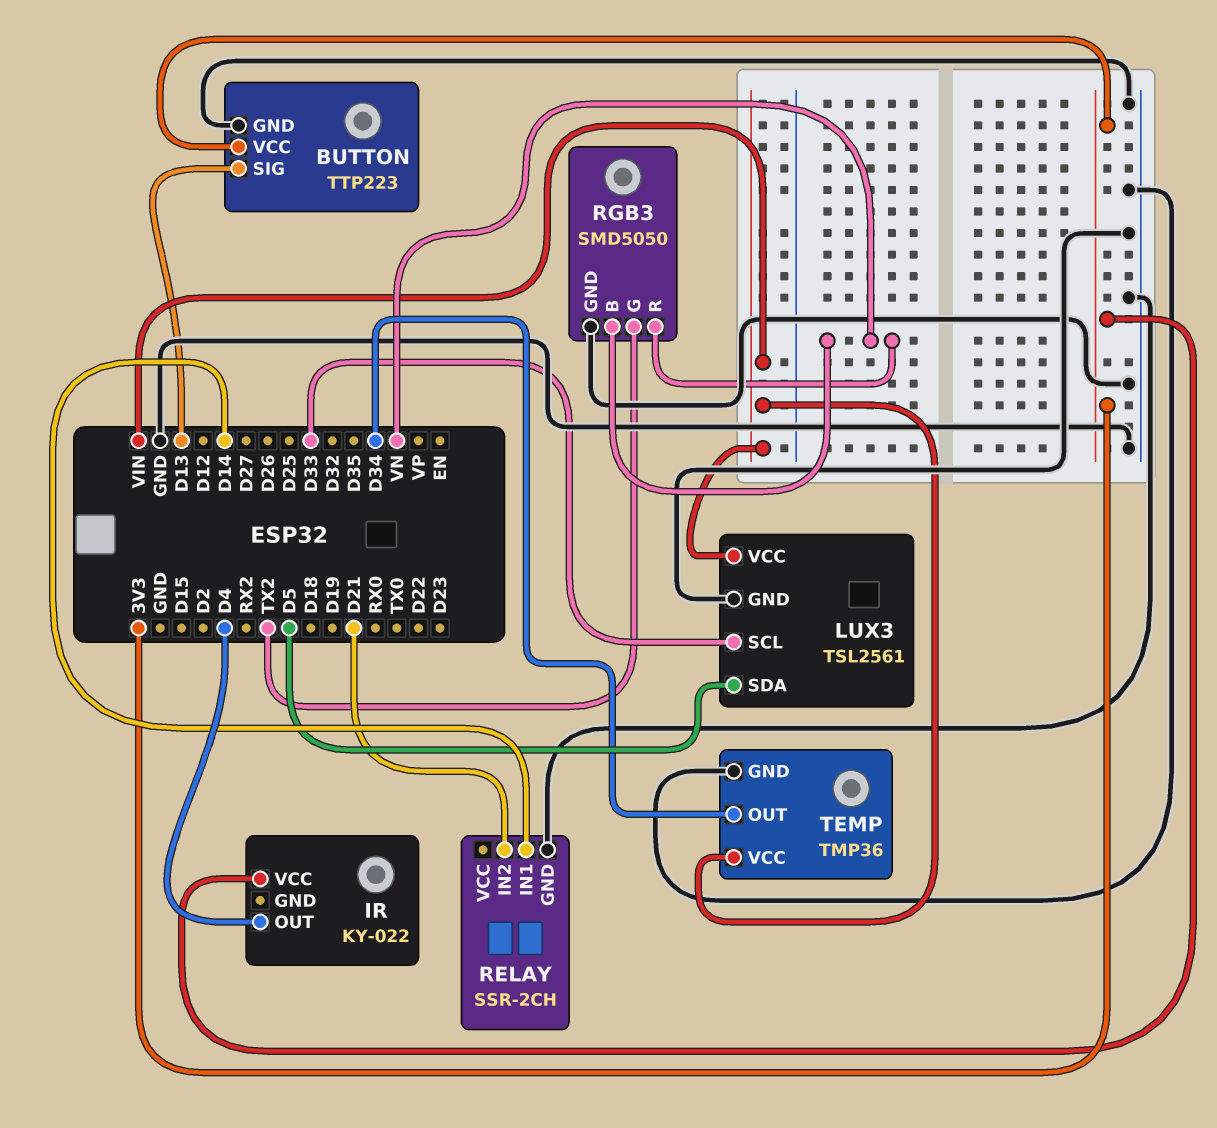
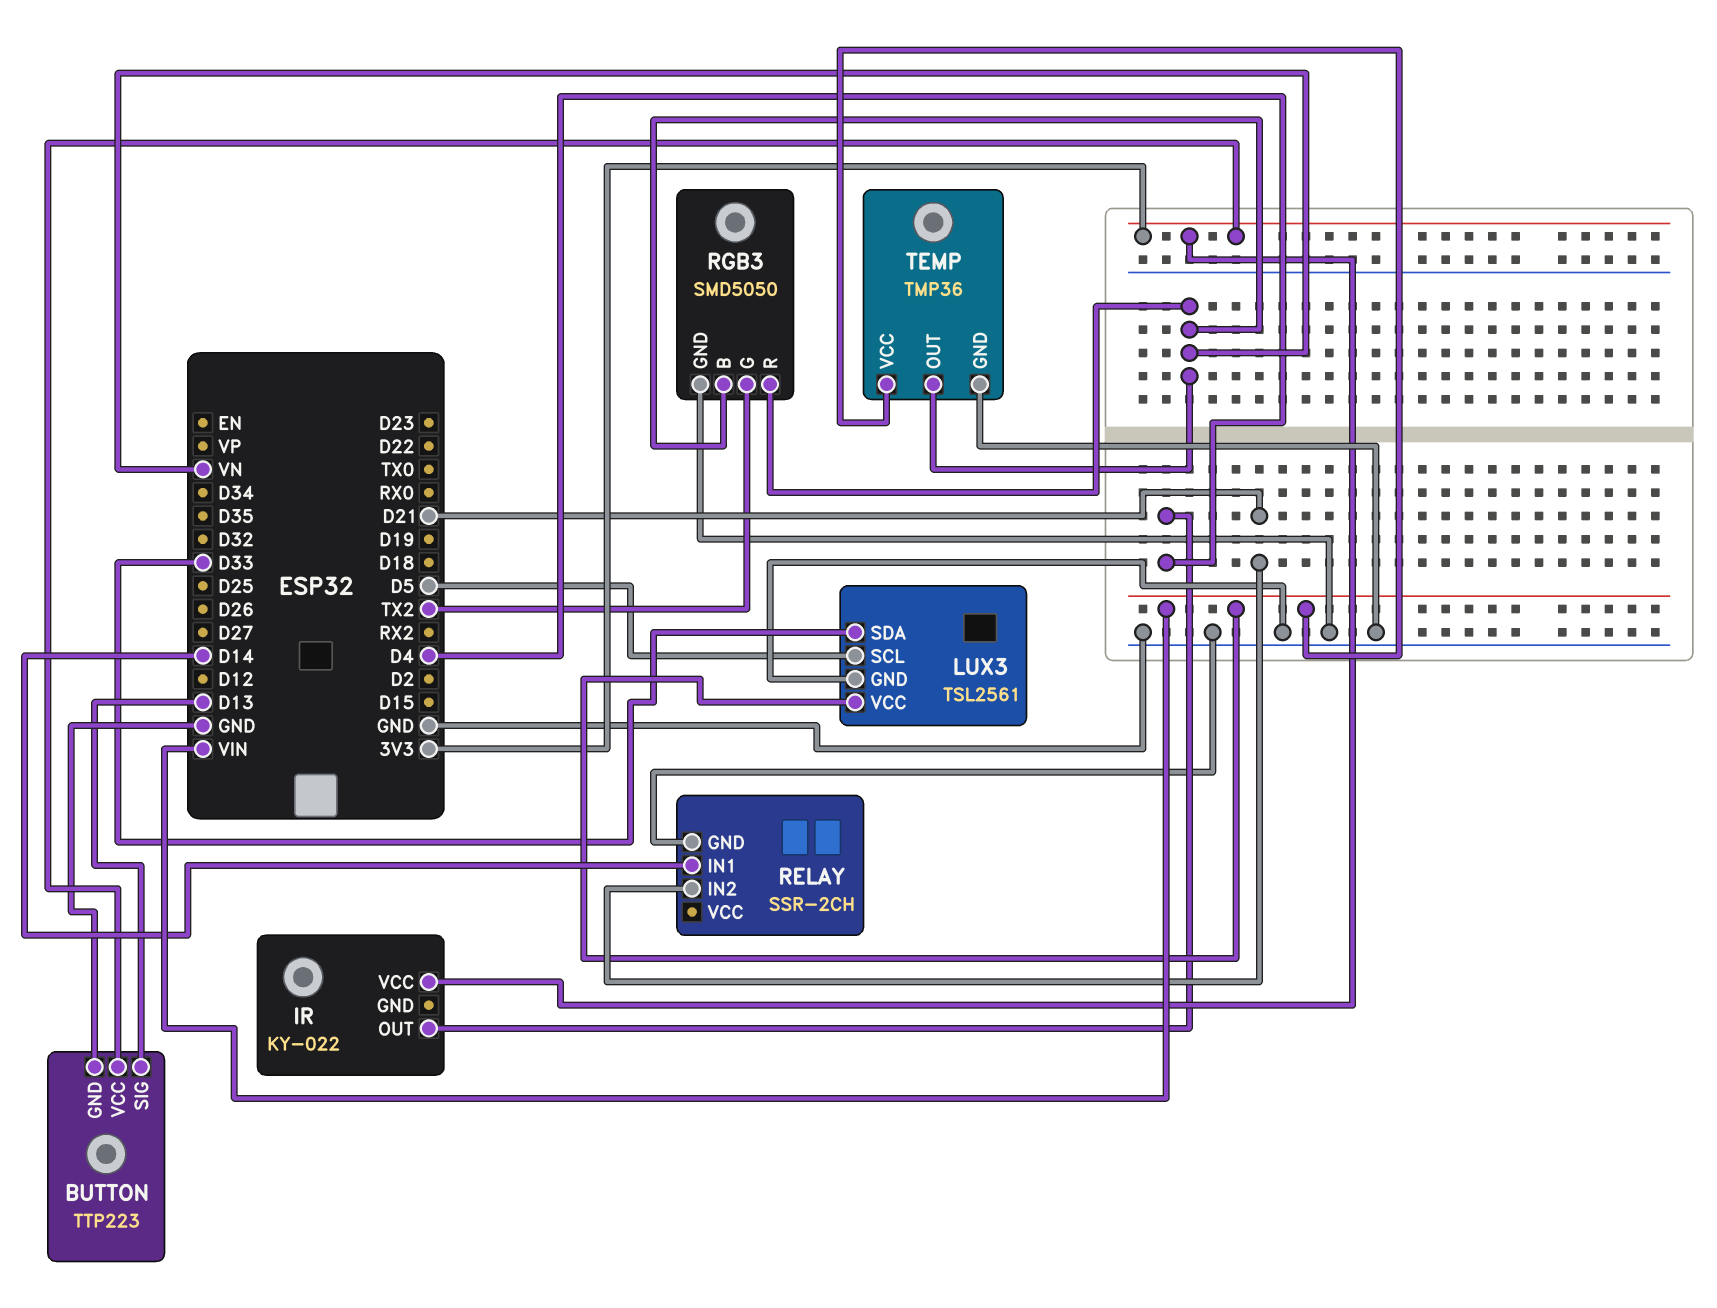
LUX3 pin SCL: D33 -> D5
LUX3 pin SDA: D5 -> D33
TEMP pin OUT: D34 -> VN

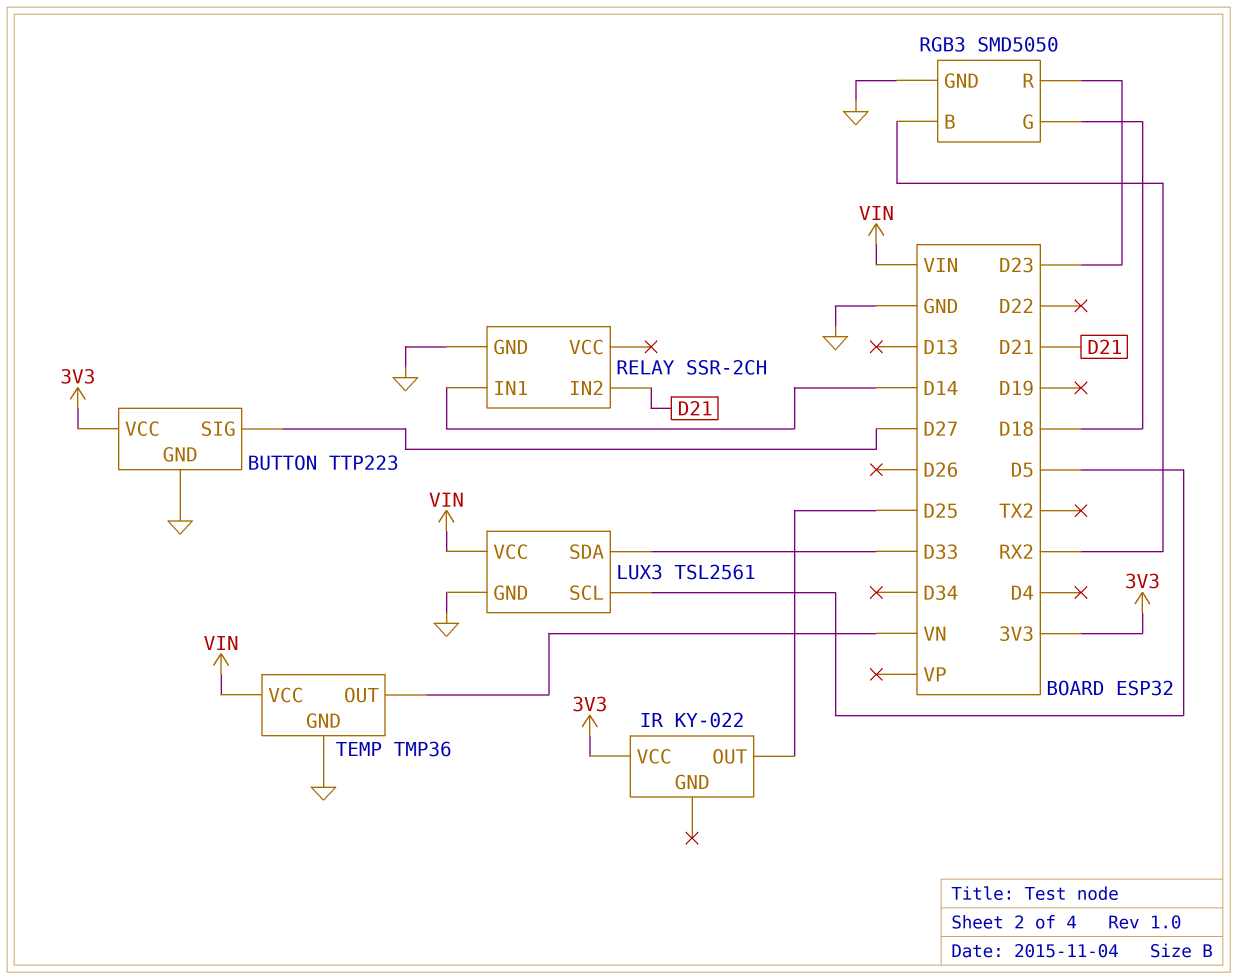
BUTTON pin SIG: D13 -> D27
IR pin OUT: D4 -> D25
RGB3 pin B: VN -> RX2
RGB3 pin G: TX2 -> D18
RGB3 pin R: VN -> D23

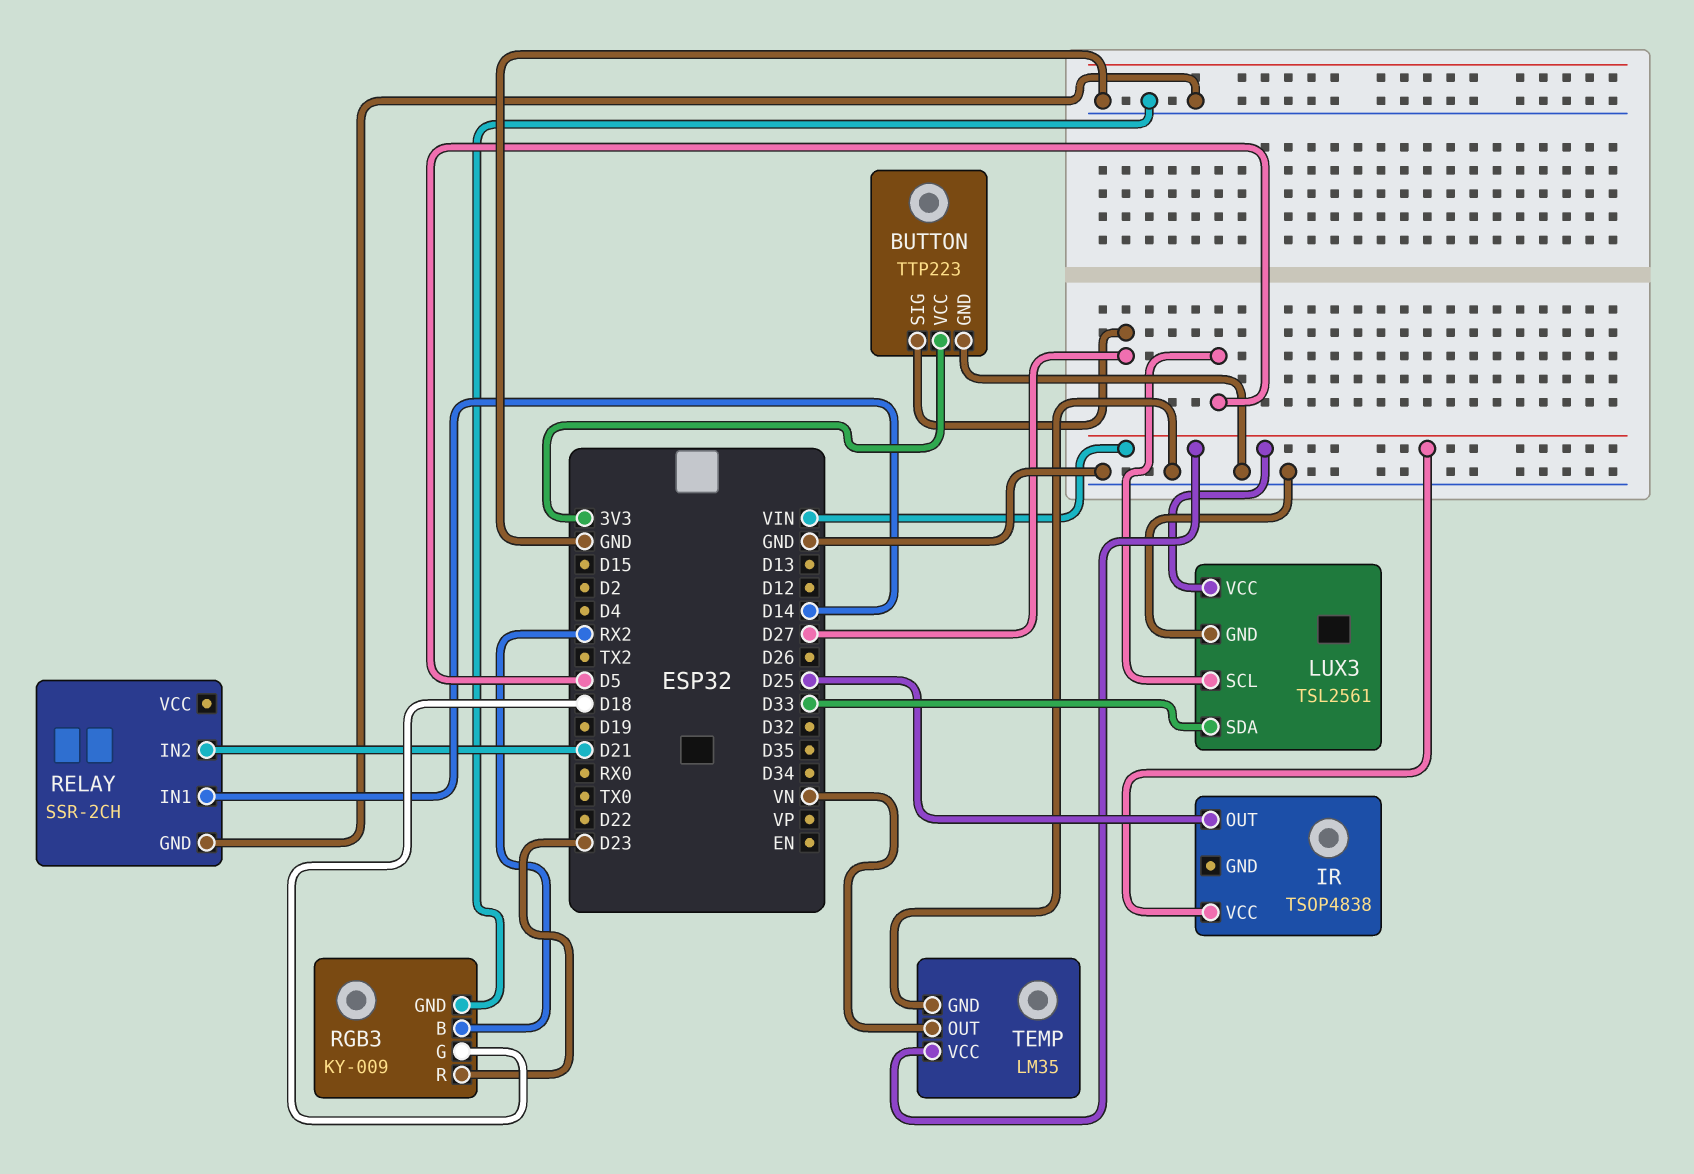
IR: KY-022 -> TSOP4838
IR pin VCC: 3V3 -> VIN
RGB3: SMD5050 -> KY-009
TEMP: TMP36 -> LM35

